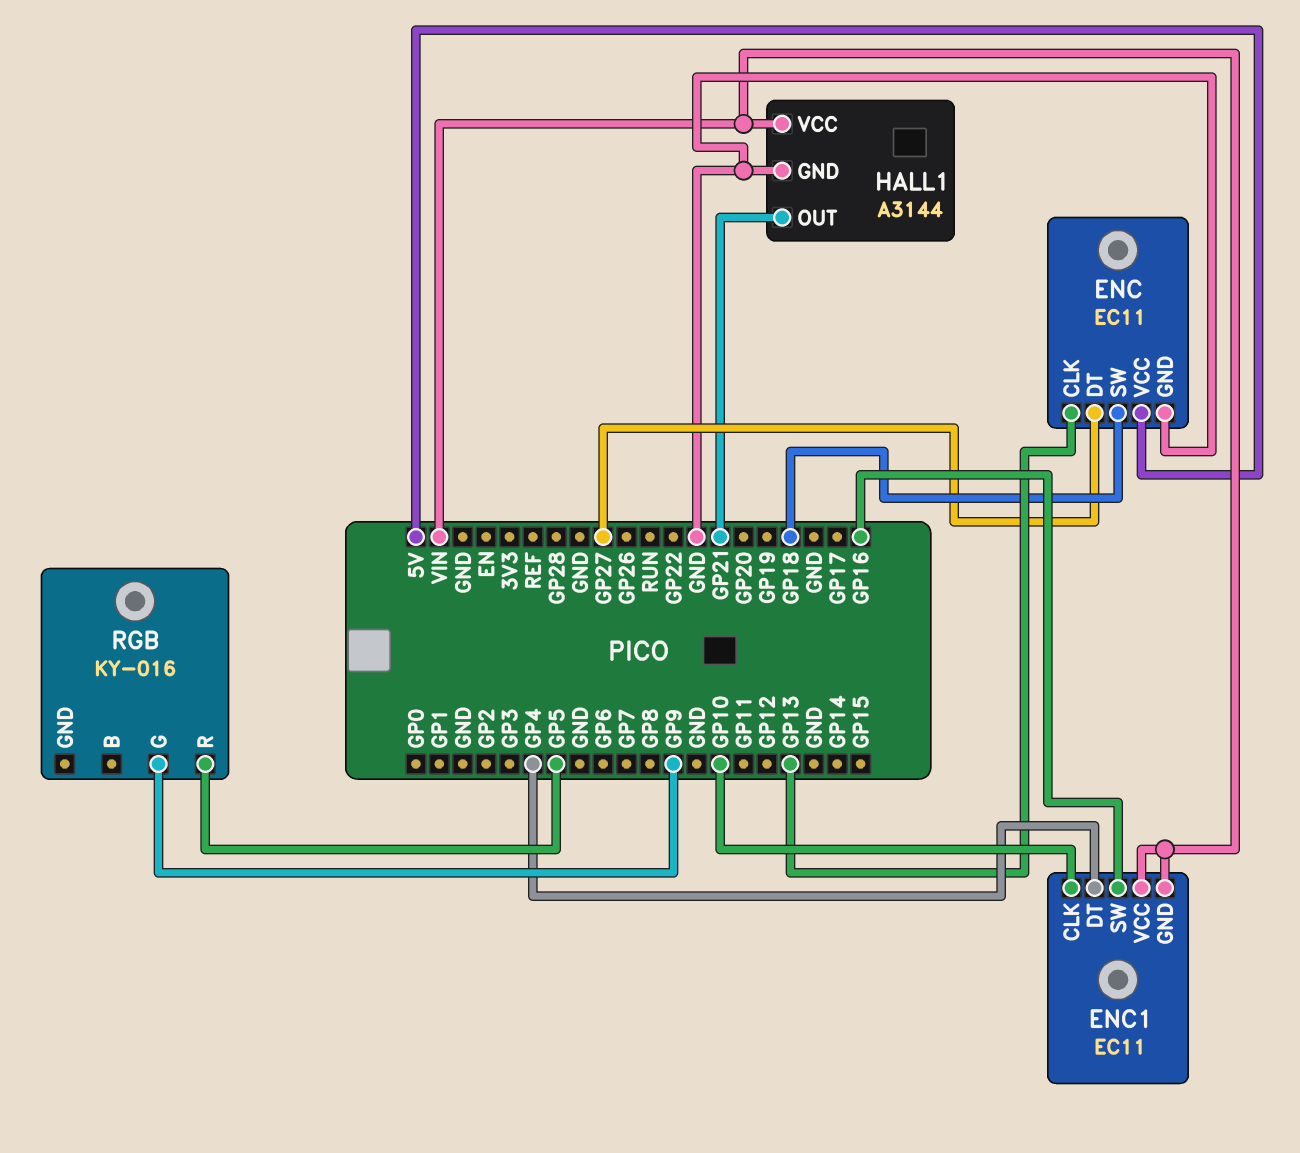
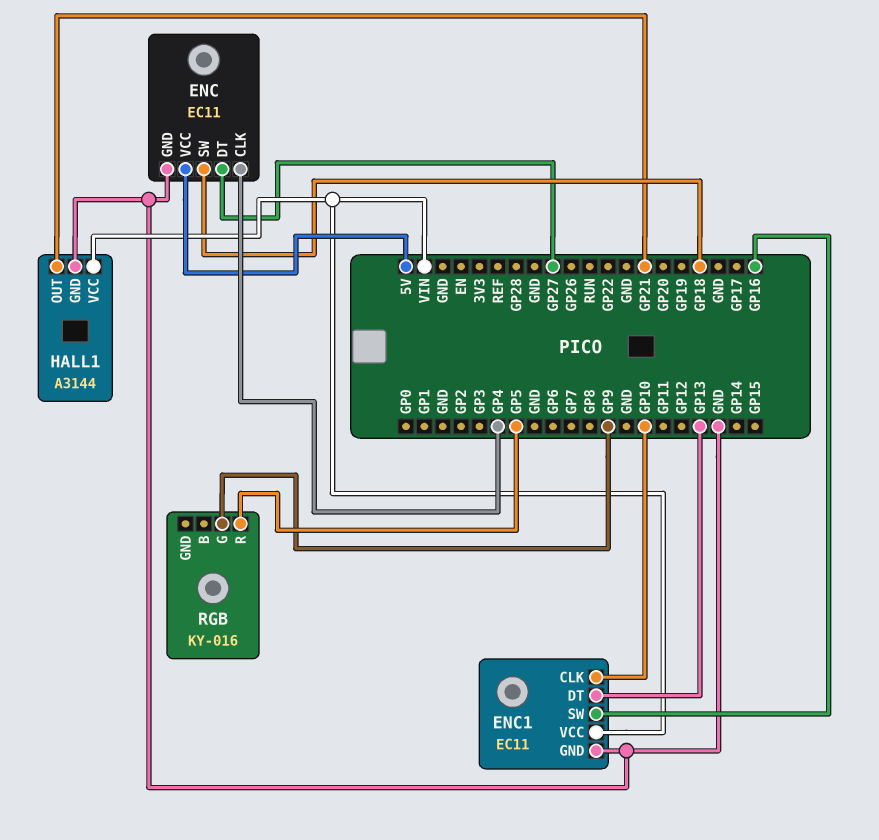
ENC pin CLK: GP13 -> GP4
ENC1 pin DT: GP4 -> GP13
ENC1 pin GND: VIN -> GND

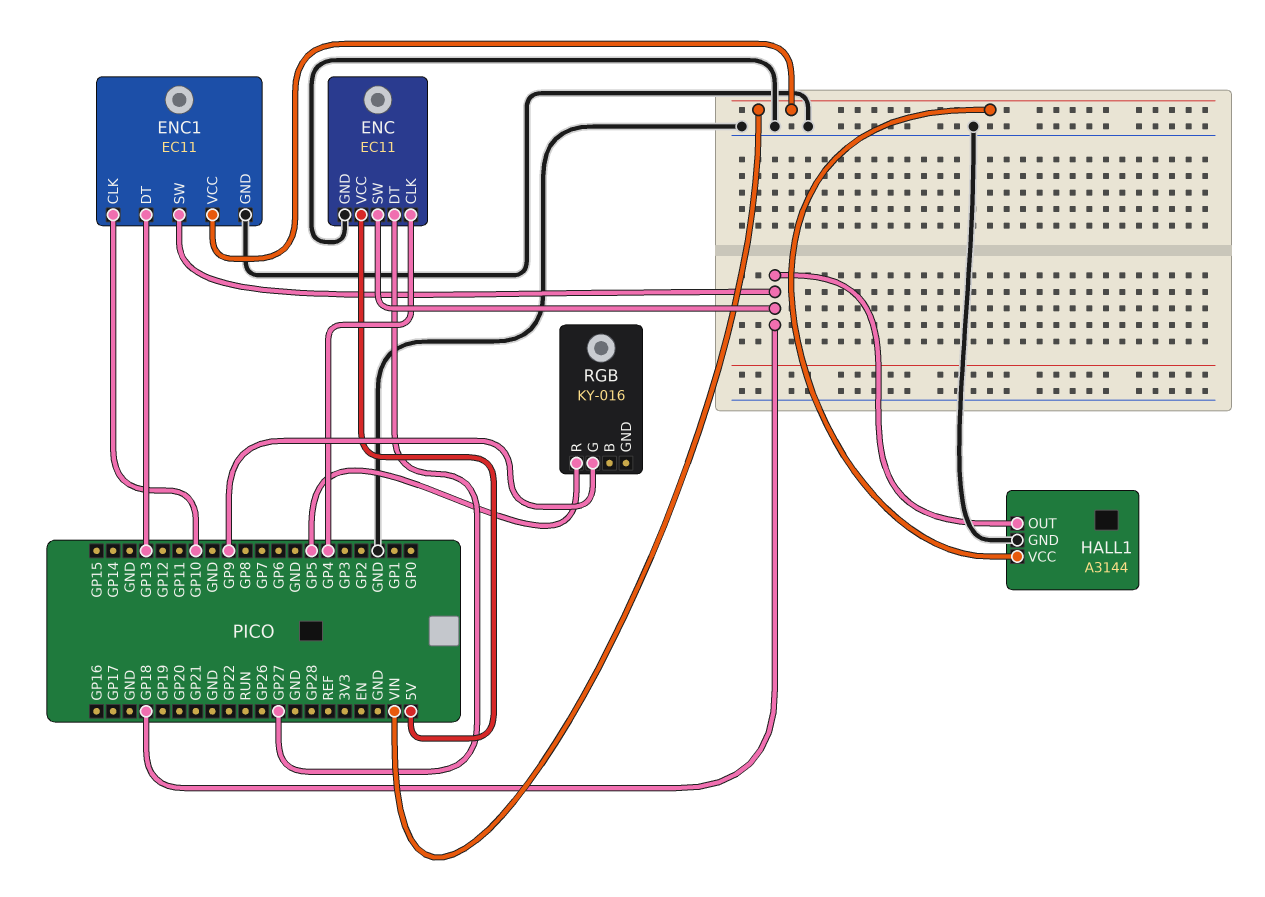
ENC1 pin SW: GP16 -> GP18
HALL1 pin OUT: GP21 -> GP18

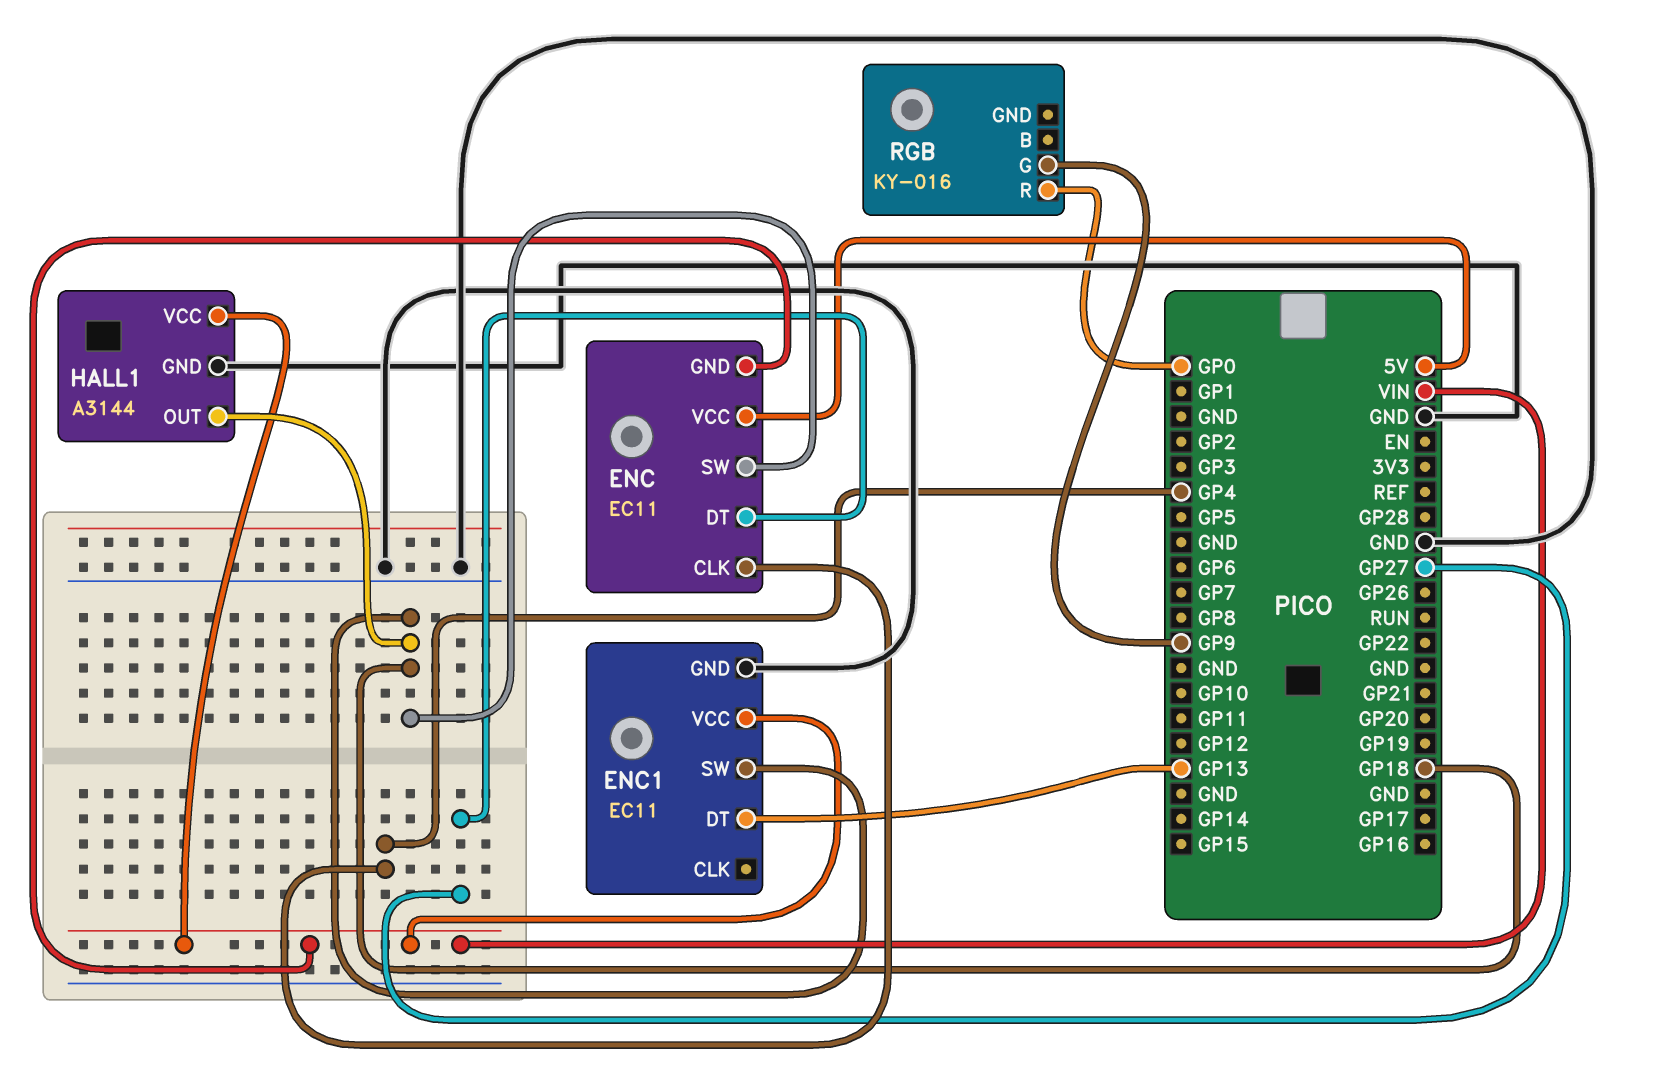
ENC pin GND: GND -> VIN
ENC1 pin CLK: GP10 -> none
RGB pin R: GP5 -> GP0

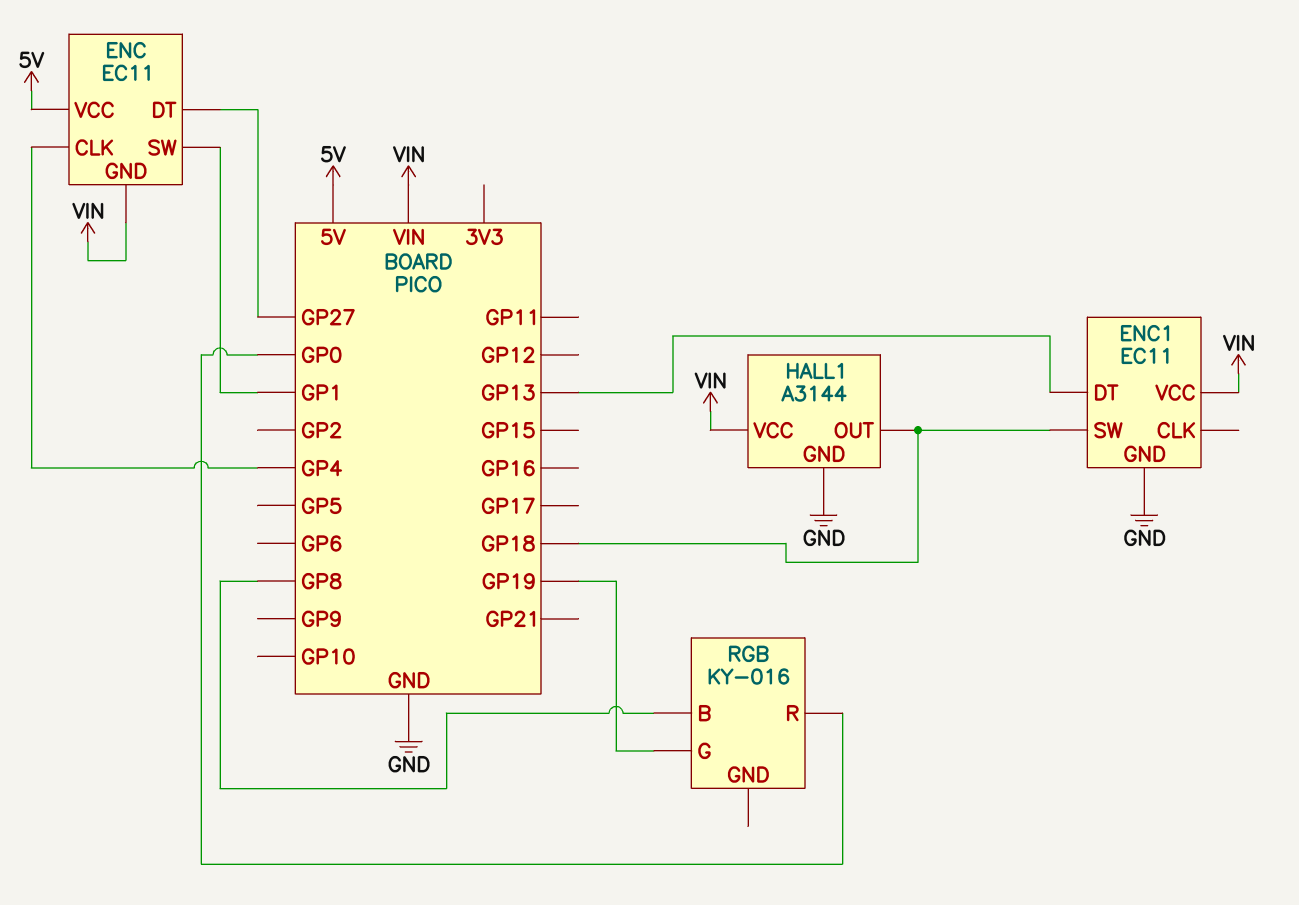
ENC pin SW: GP18 -> GP1
RGB pin B: none -> GP8
RGB pin G: GP9 -> GP19

